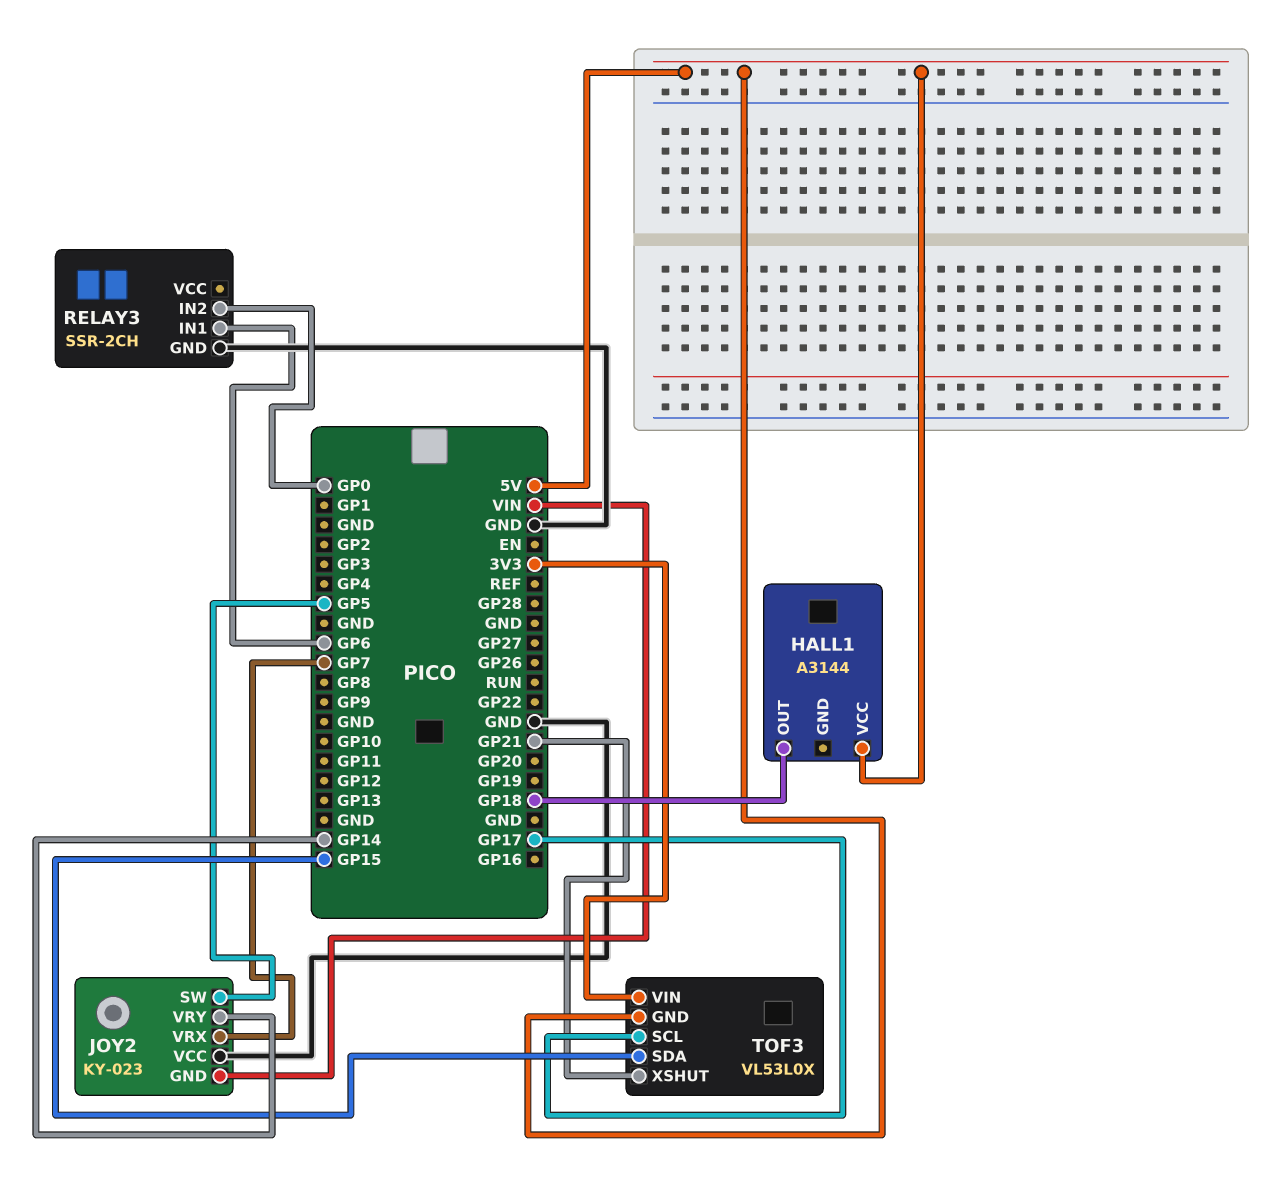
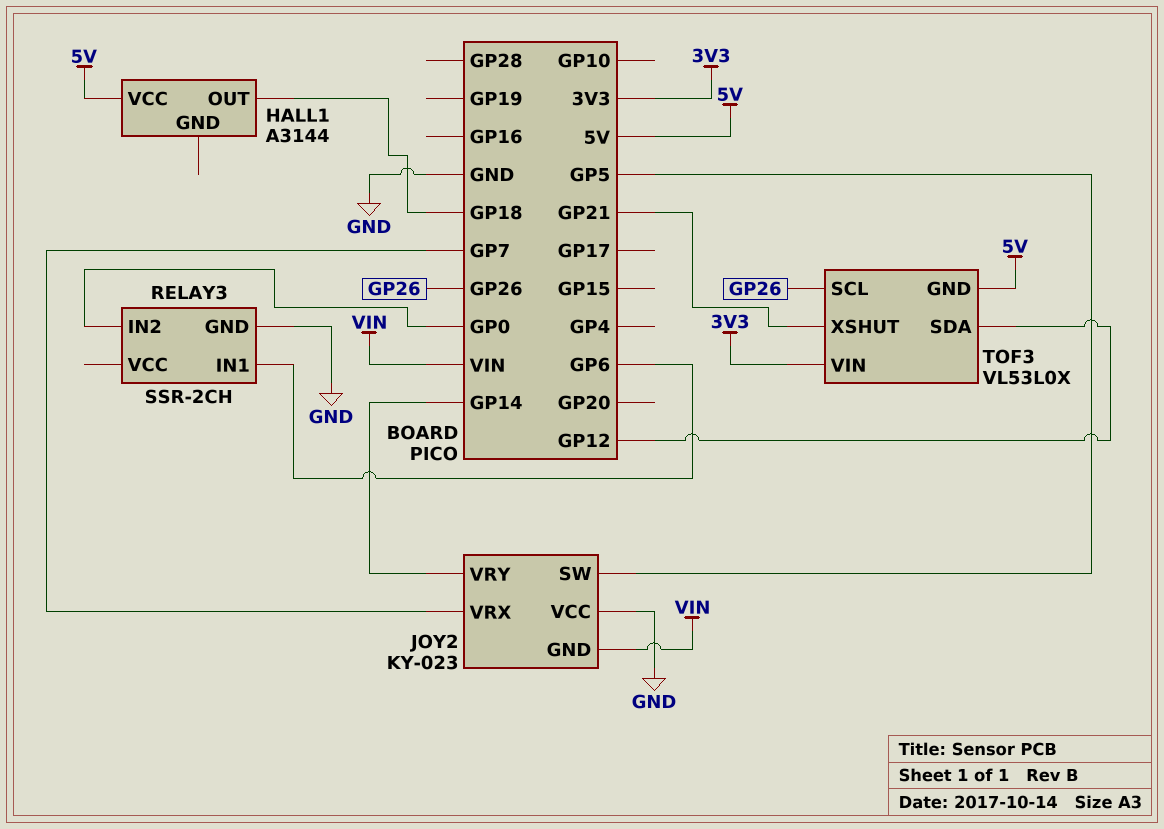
TOF3 pin SCL: GP17 -> GP26
TOF3 pin SDA: GP15 -> GP12

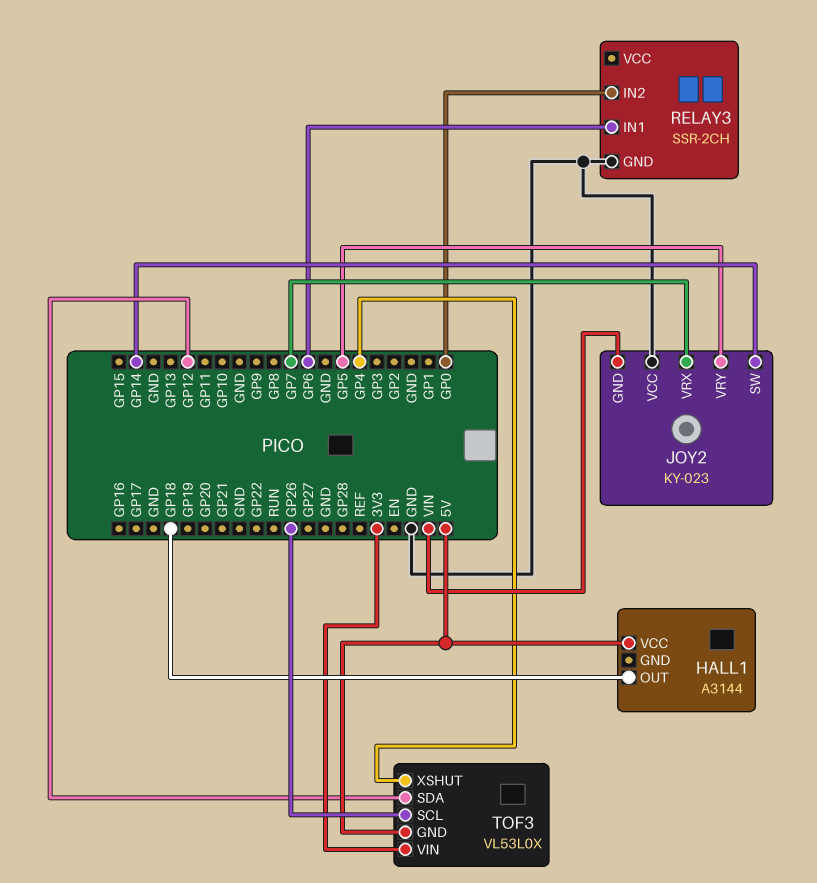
JOY2 pin SW: GP5 -> GP14
JOY2 pin VRY: GP14 -> GP5
TOF3 pin XSHUT: GP21 -> GP4

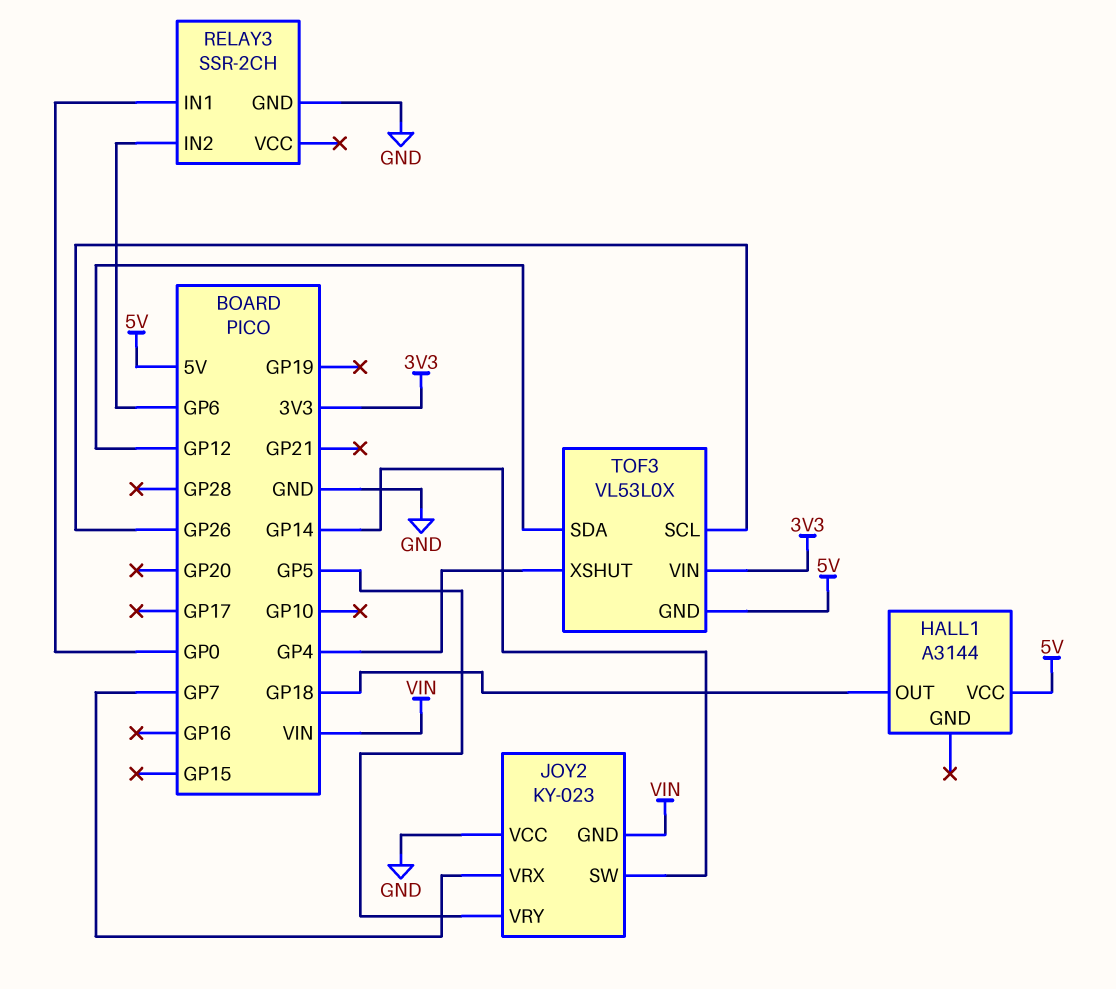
RELAY3 pin IN1: GP6 -> GP0
RELAY3 pin IN2: GP0 -> GP6

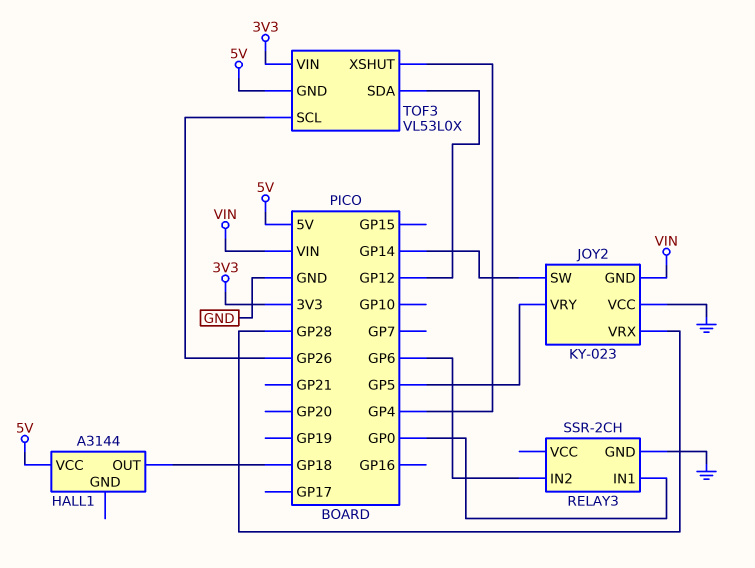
JOY2 pin VRX: GP7 -> GP28

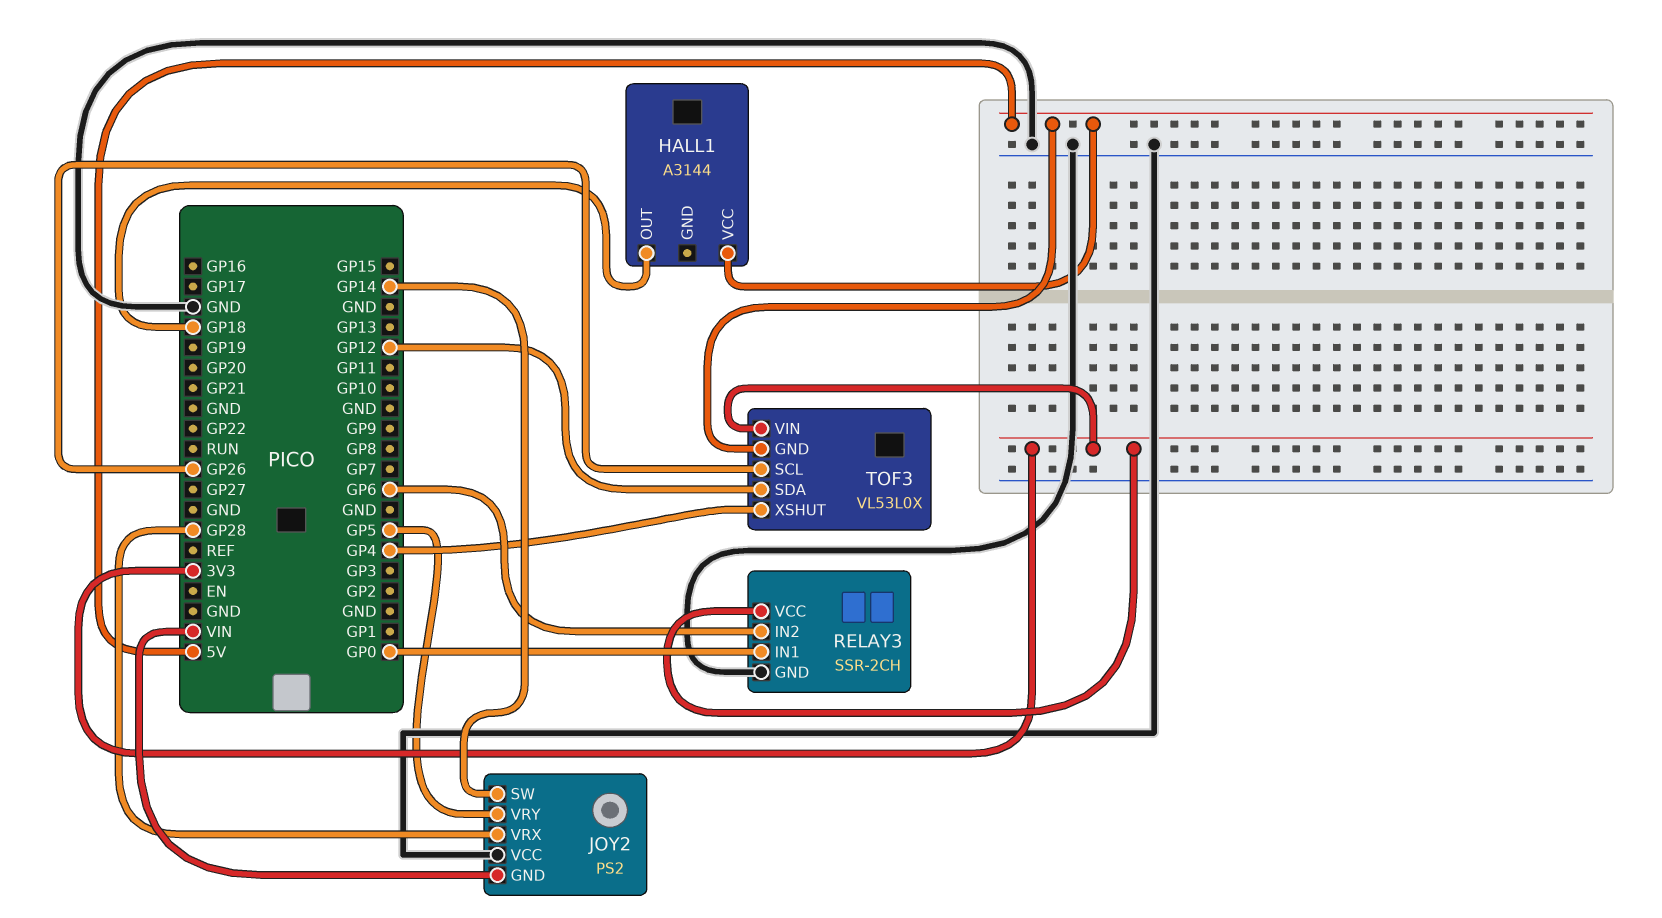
JOY2: KY-023 -> PS2
RELAY3 pin VCC: none -> 3V3

